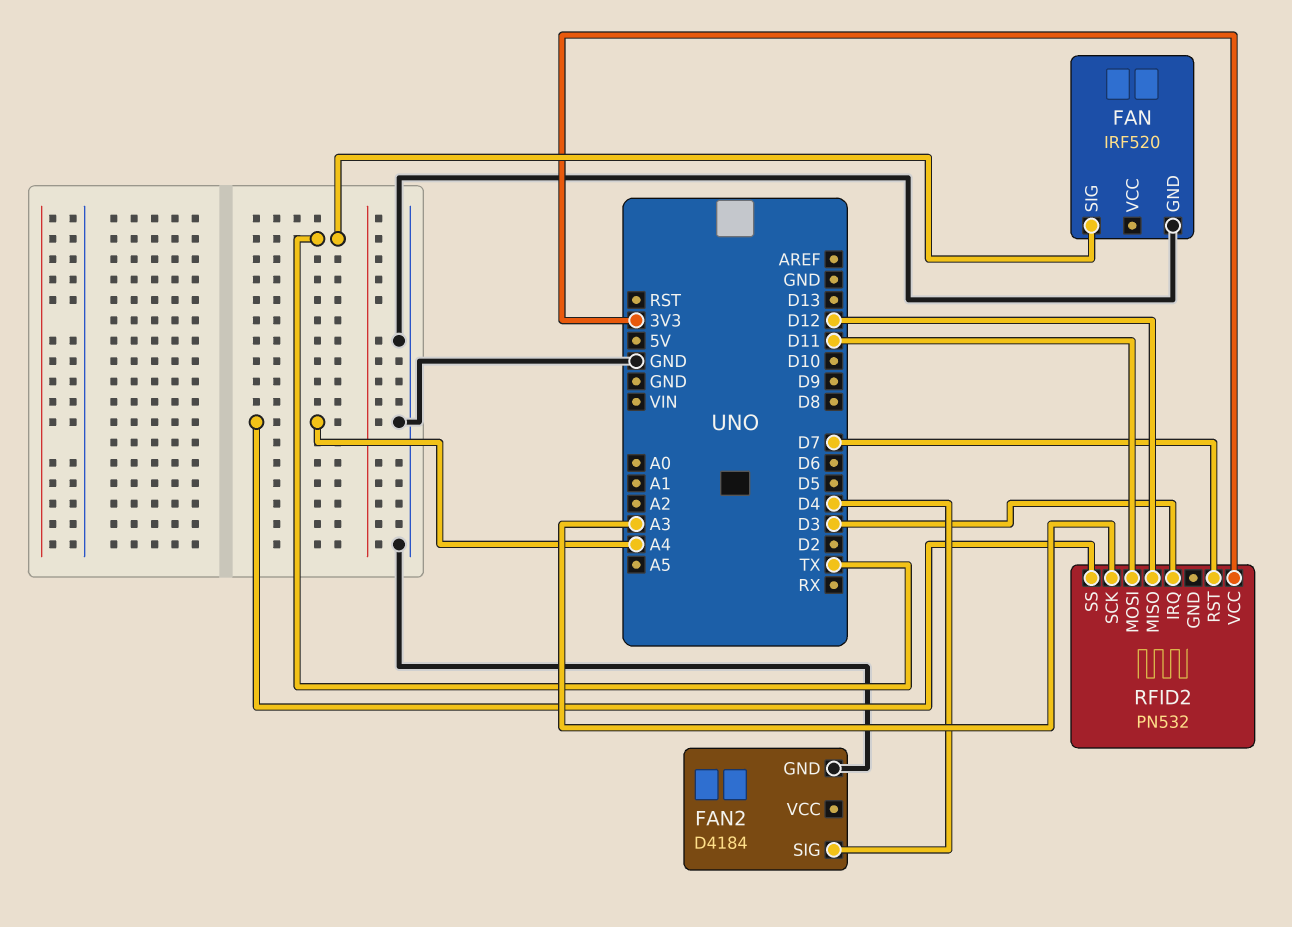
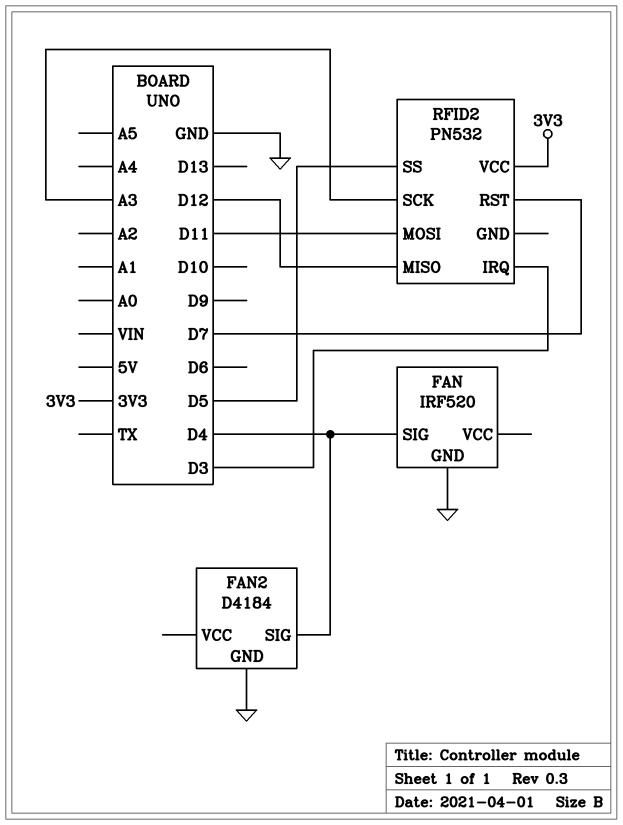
FAN pin SIG: TX -> D4
RFID2 pin SS: A4 -> D5

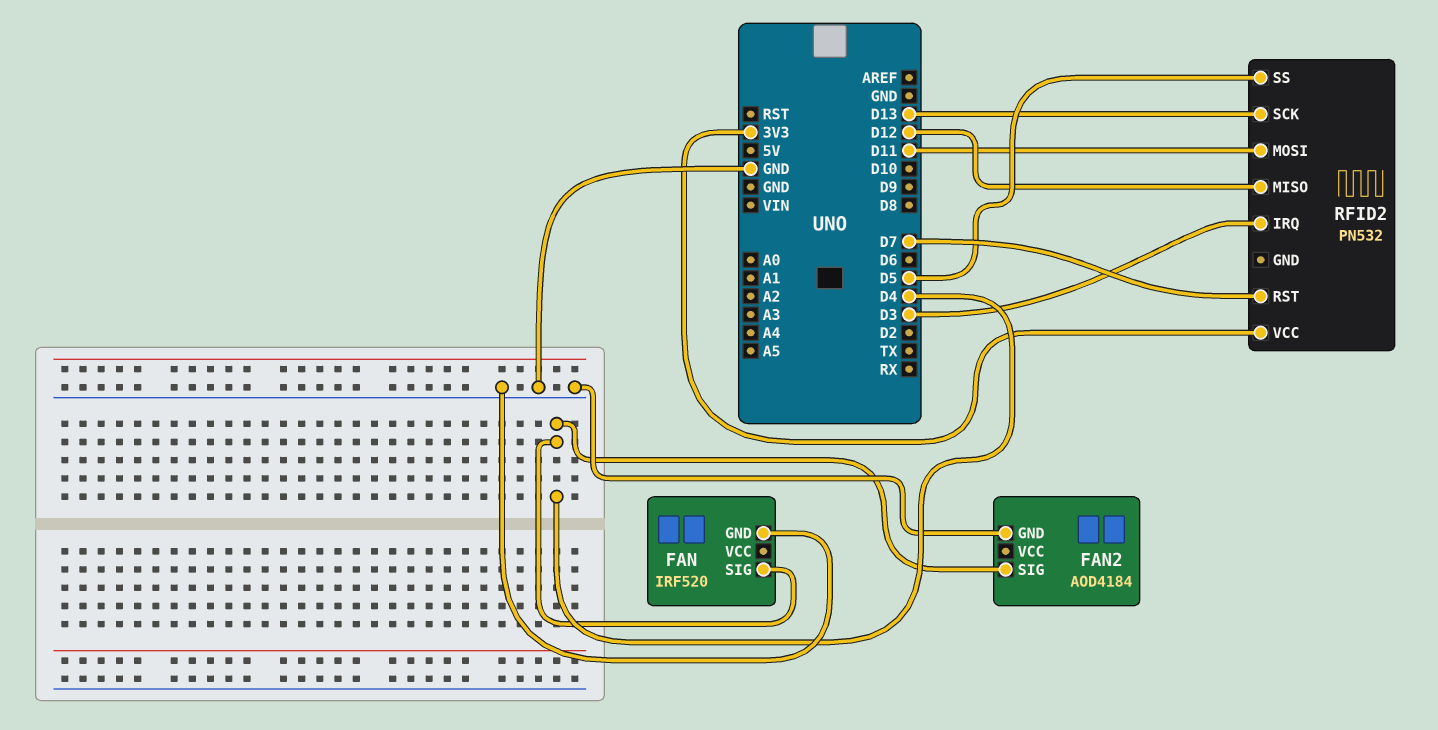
FAN2: D4184 -> AOD4184
RFID2 pin SCK: A3 -> D13

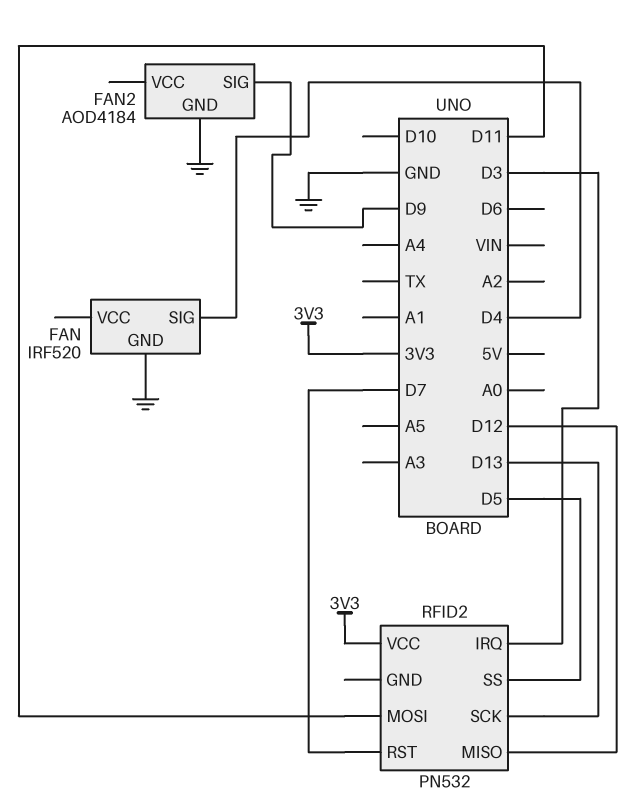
FAN2 pin SIG: D4 -> D9

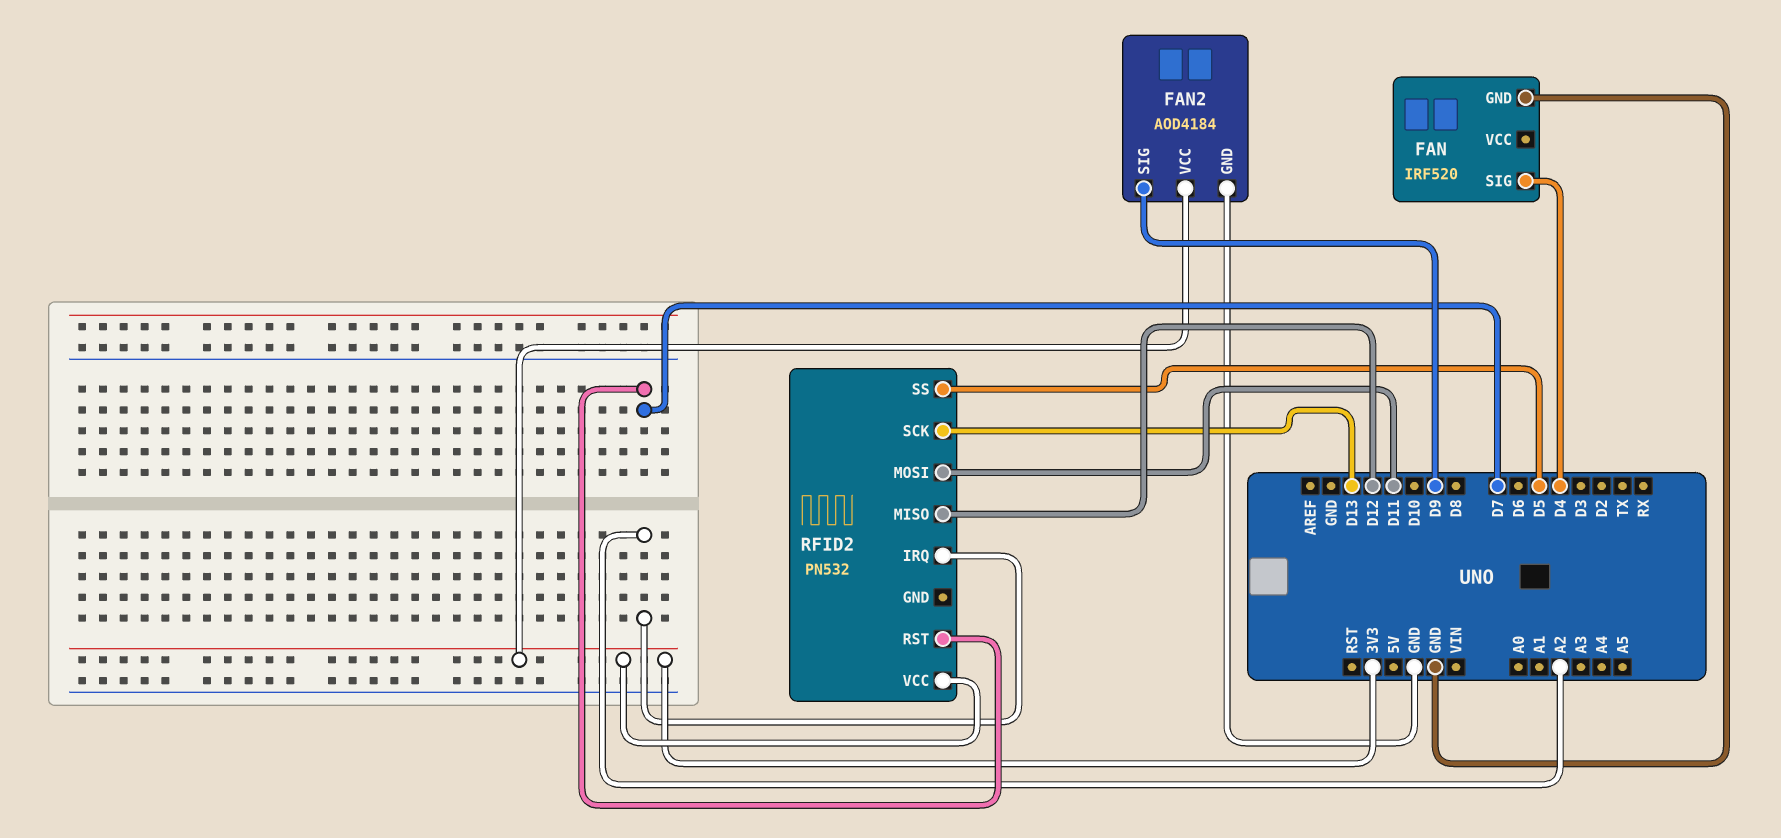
FAN2 pin VCC: none -> 3V3
RFID2 pin IRQ: D3 -> A2

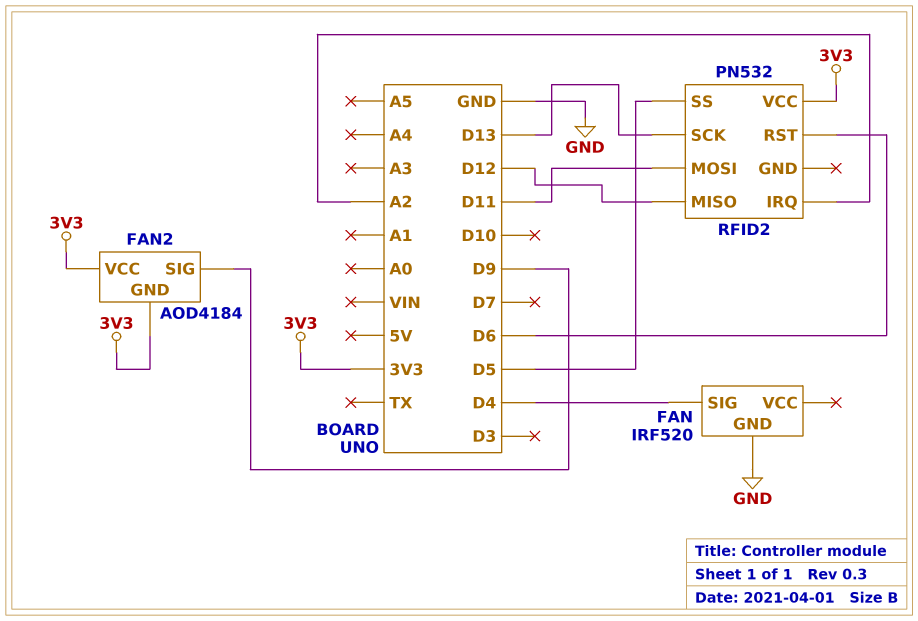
FAN2 pin GND: GND -> 3V3
RFID2 pin RST: D7 -> D6

